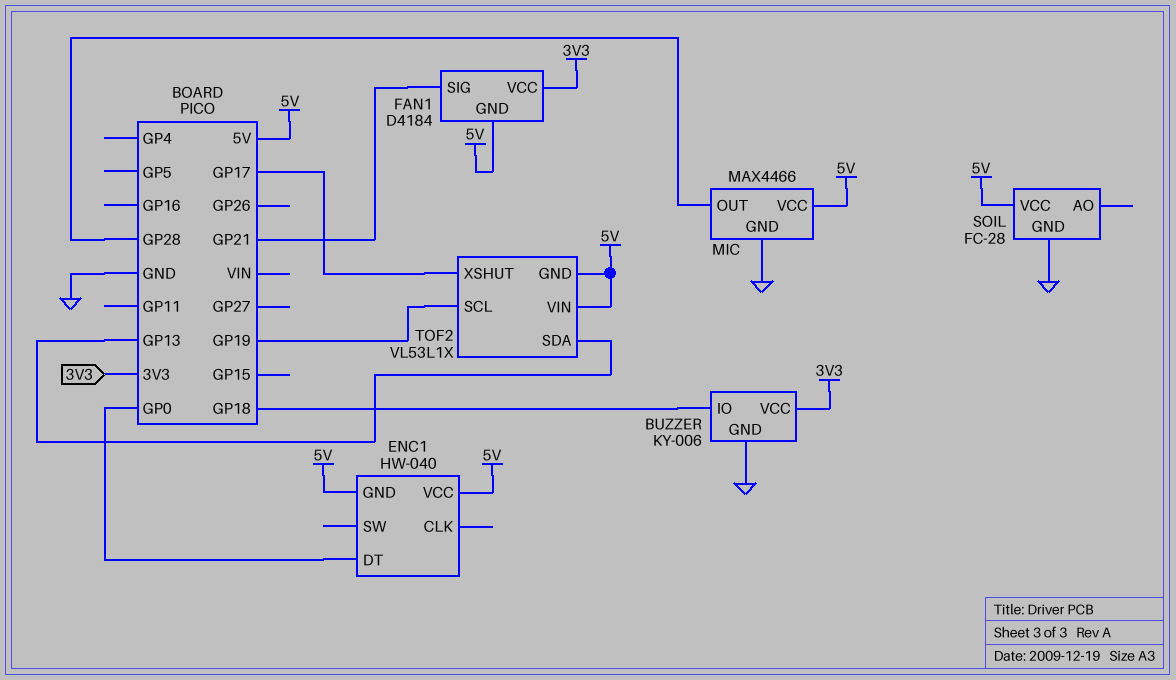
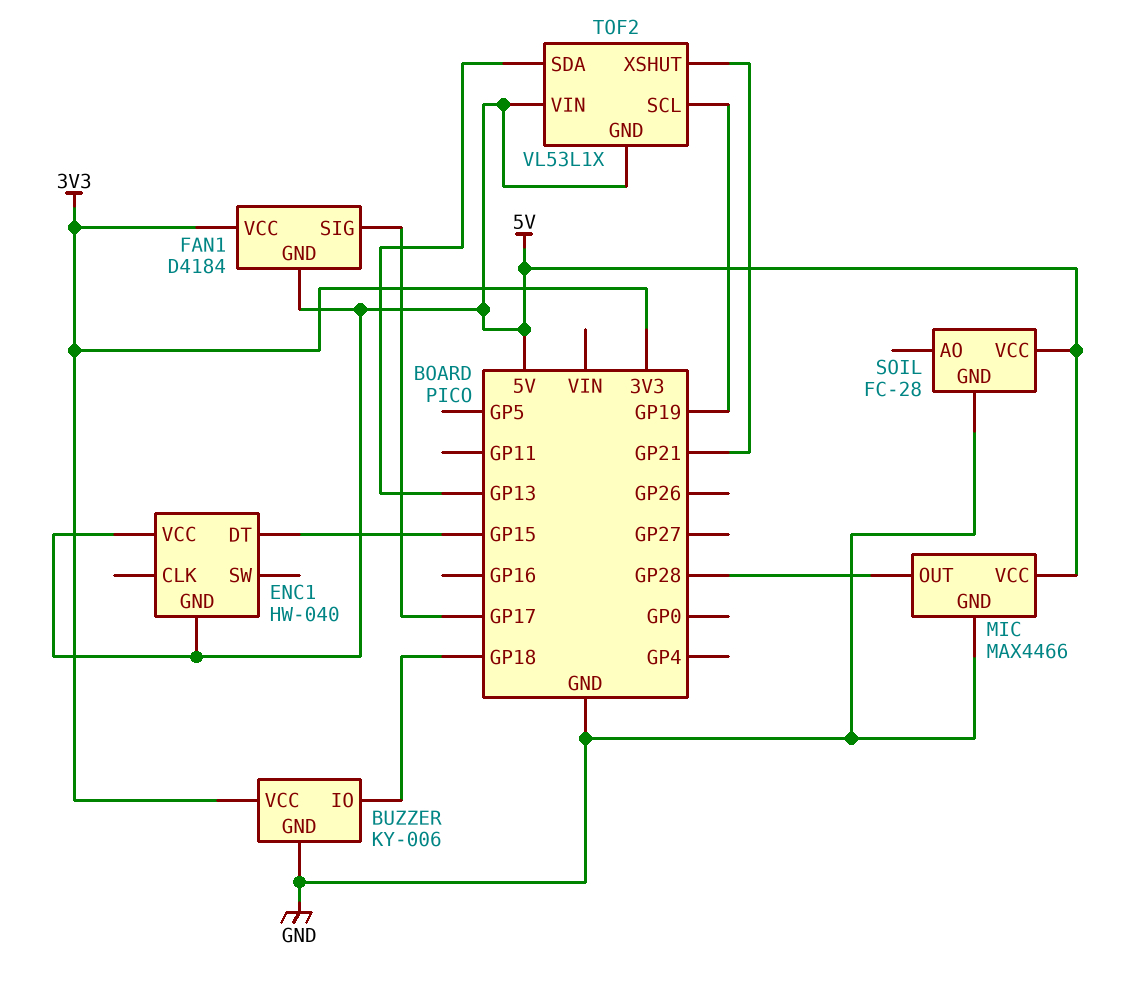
ENC1 pin DT: GP0 -> GP15
FAN1 pin SIG: GP21 -> GP17
TOF2 pin XSHUT: GP17 -> GP21

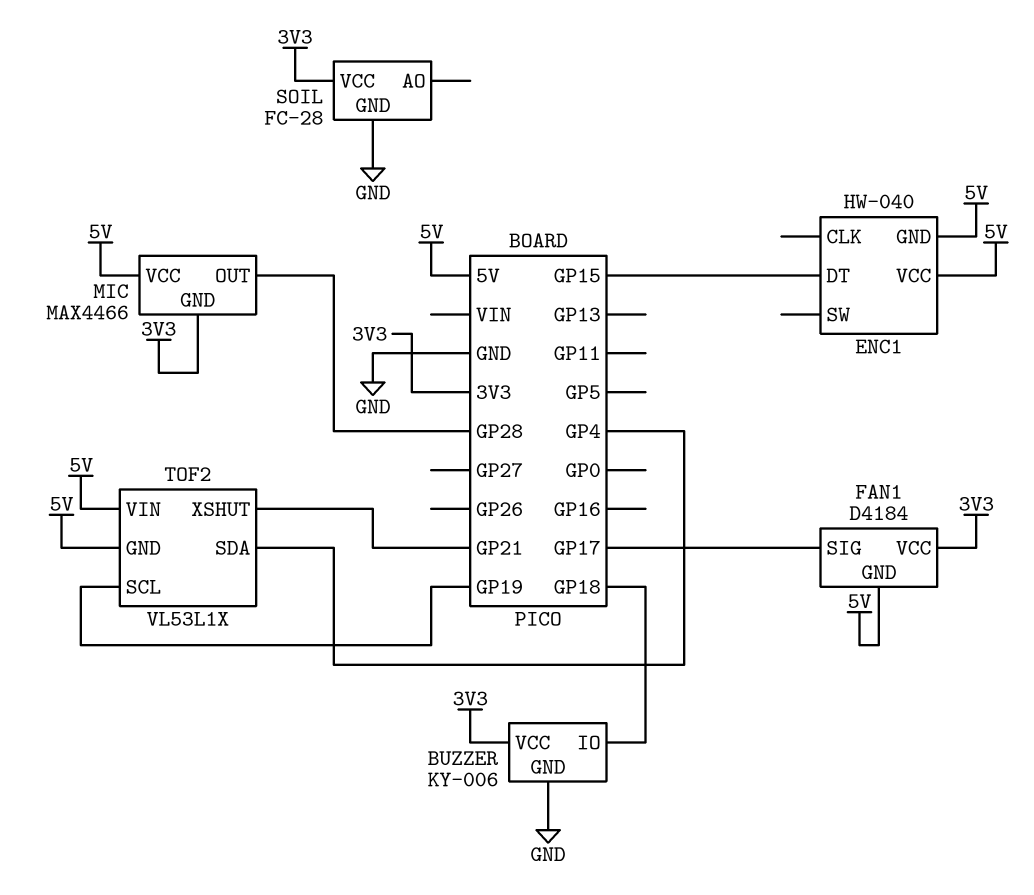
MIC pin GND: GND -> 3V3
SOIL pin VCC: 5V -> 3V3
TOF2 pin SDA: GP13 -> GP4

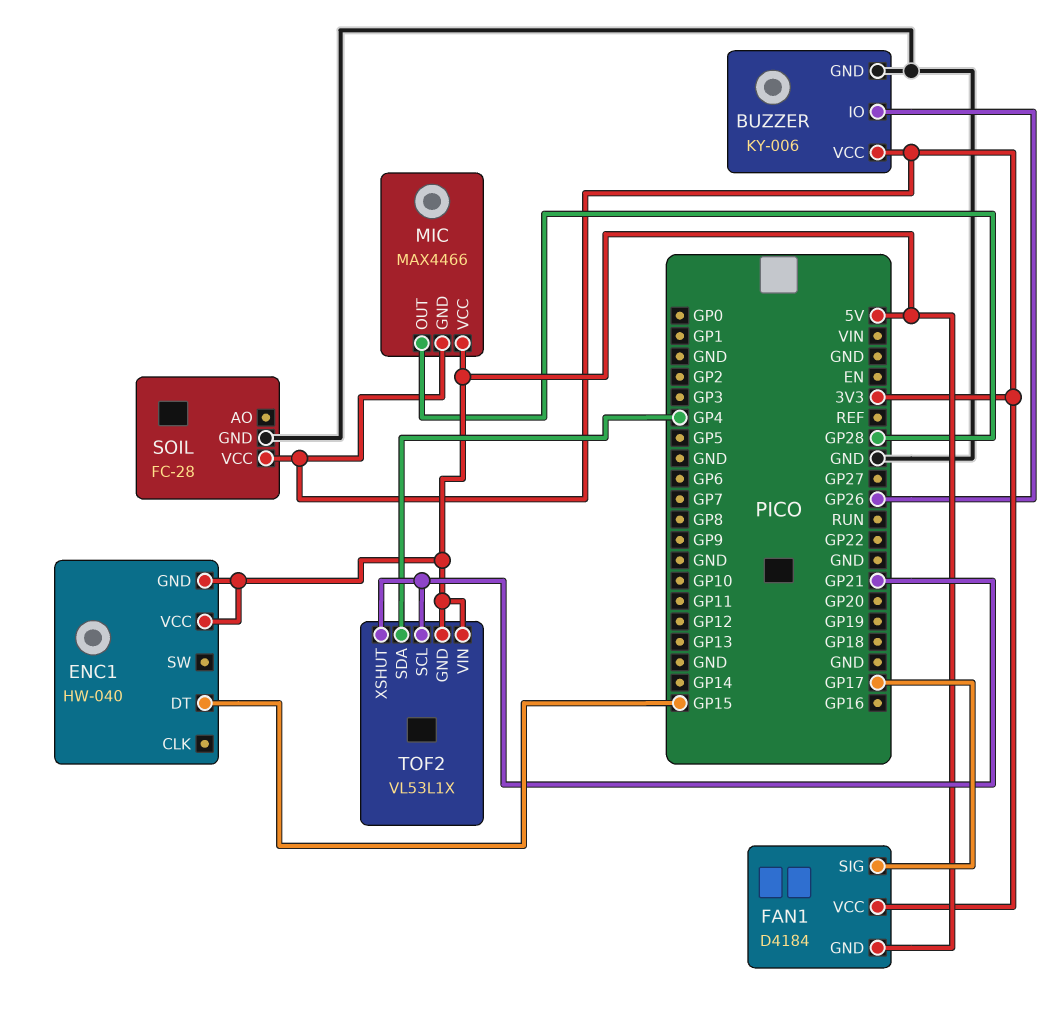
BUZZER pin IO: GP18 -> GP26
TOF2 pin SCL: GP19 -> GP21

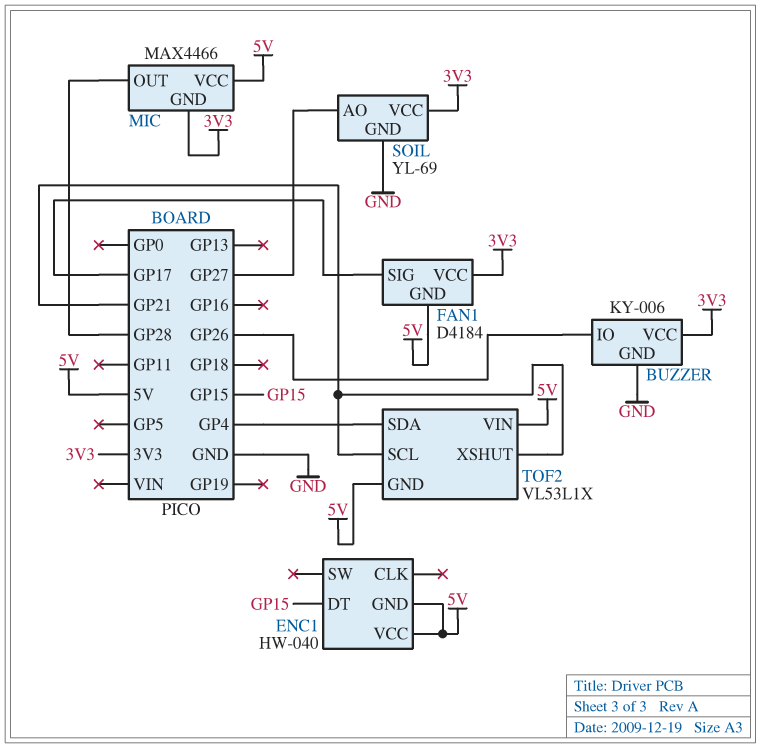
SOIL: FC-28 -> YL-69
SOIL pin AO: none -> GP27

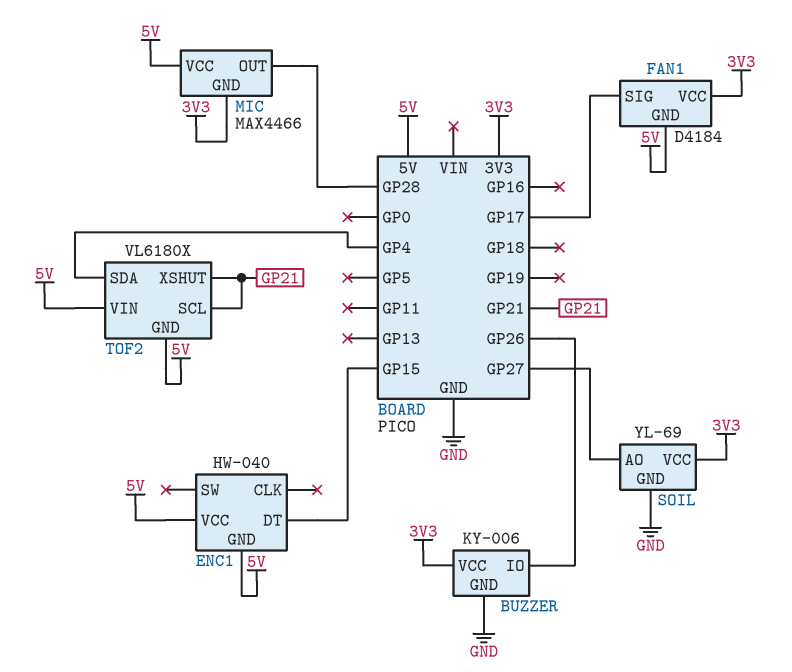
TOF2: VL53L1X -> VL6180X

